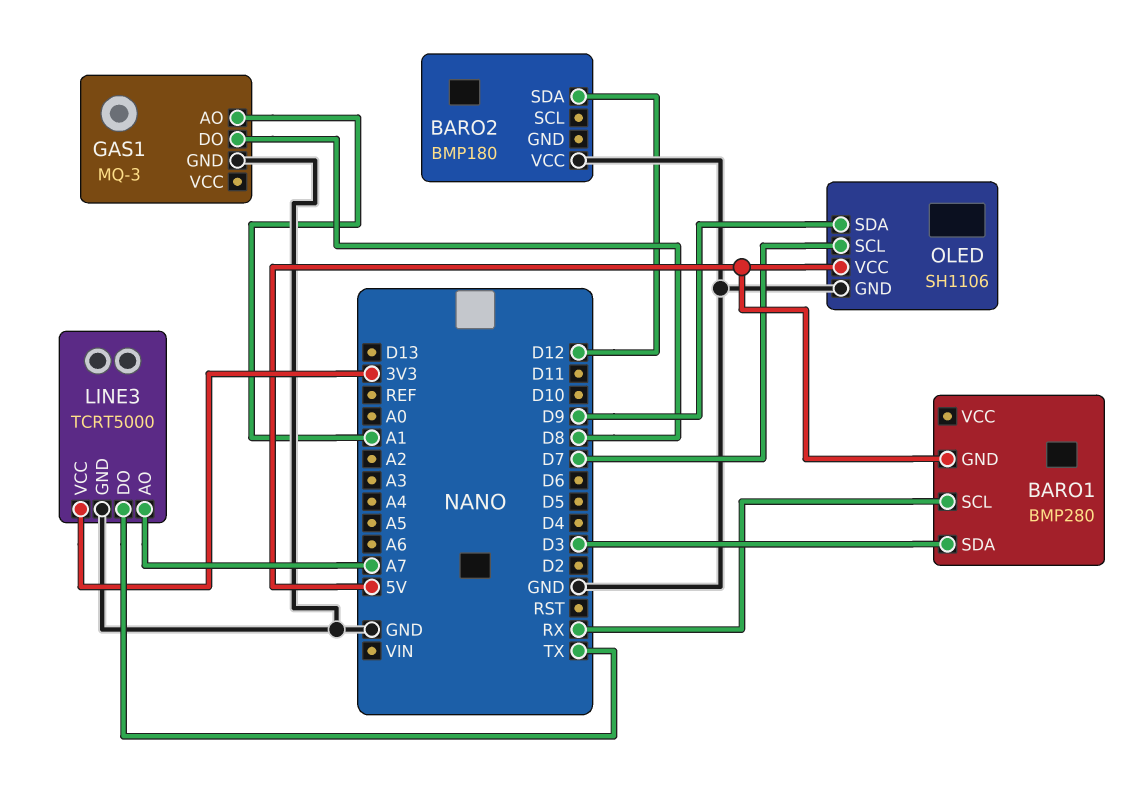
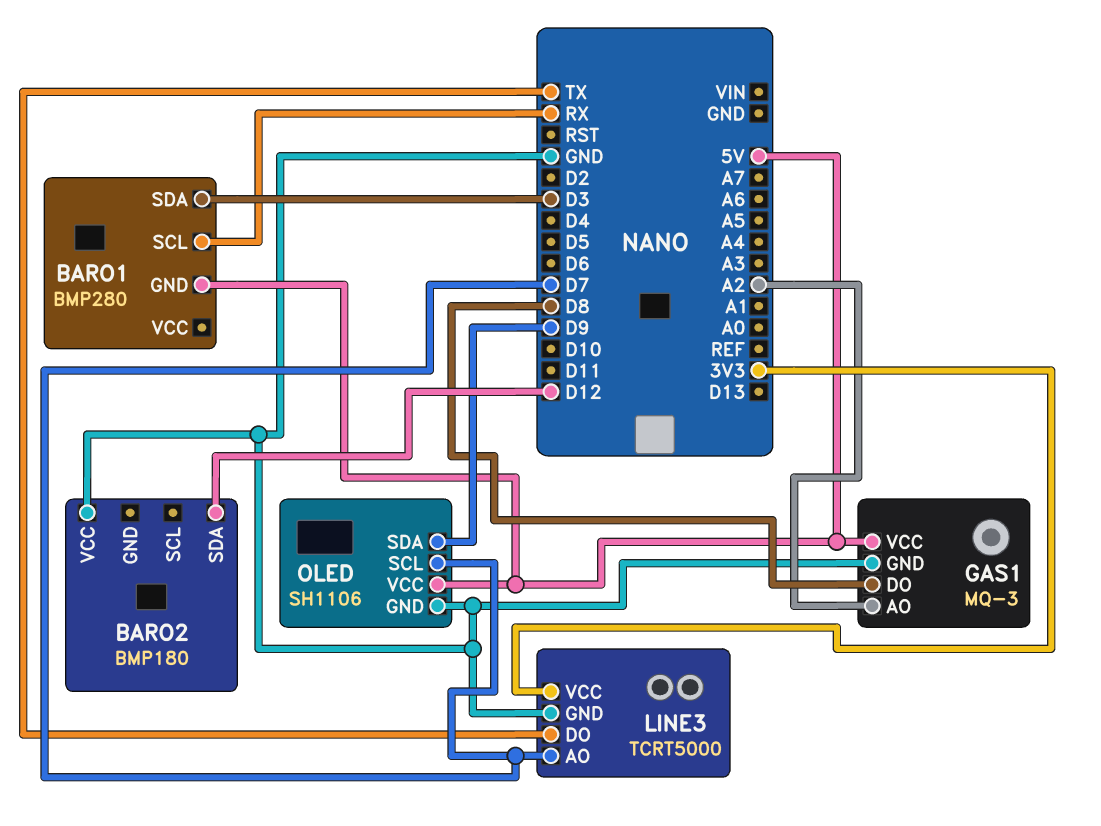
GAS1 pin AO: A1 -> A2
GAS1 pin VCC: none -> 5V
LINE3 pin AO: A7 -> D7

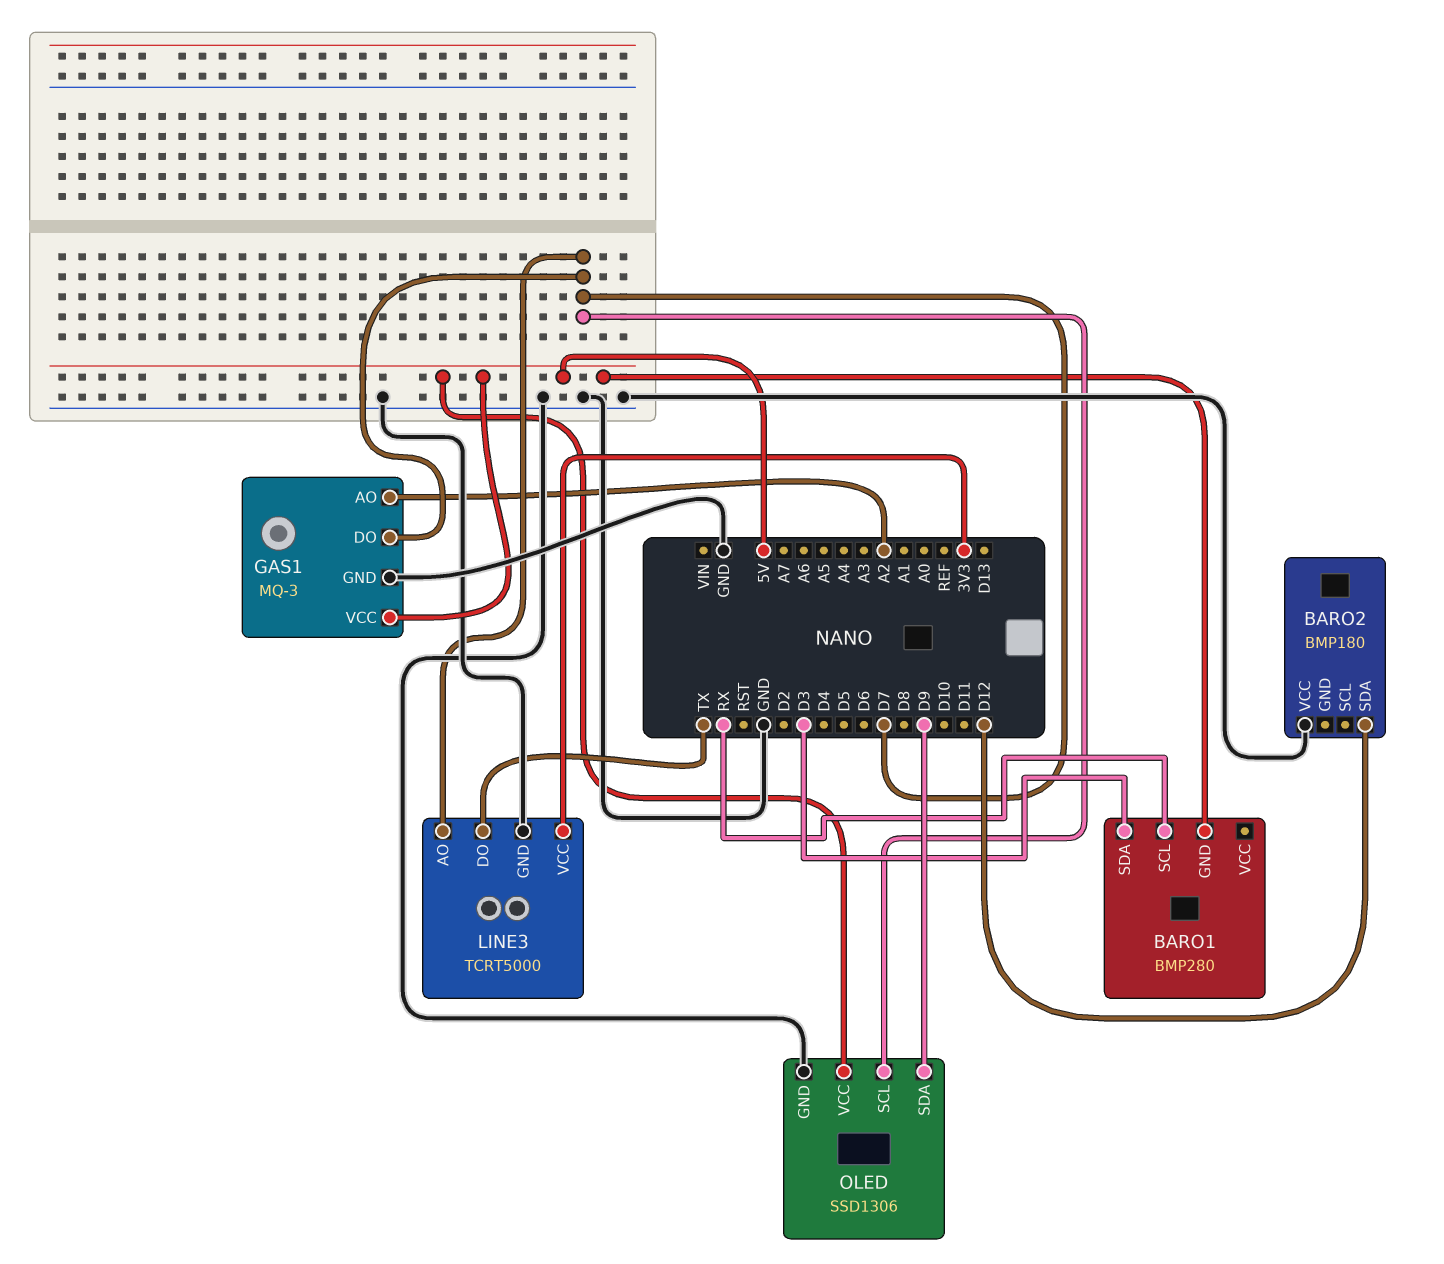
GAS1 pin DO: D8 -> D7
OLED: SH1106 -> SSD1306

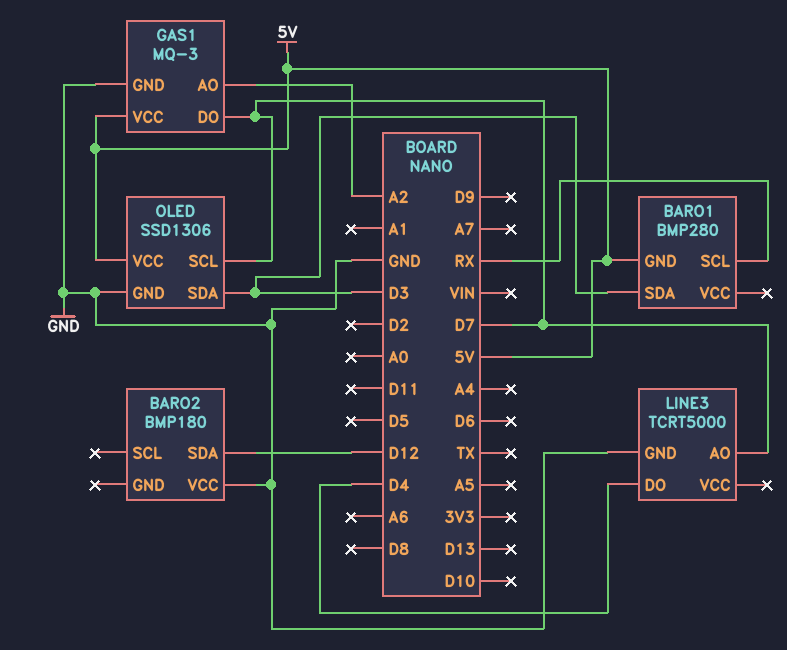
LINE3 pin DO: TX -> D4
LINE3 pin VCC: 3V3 -> none
OLED pin SDA: D9 -> D3

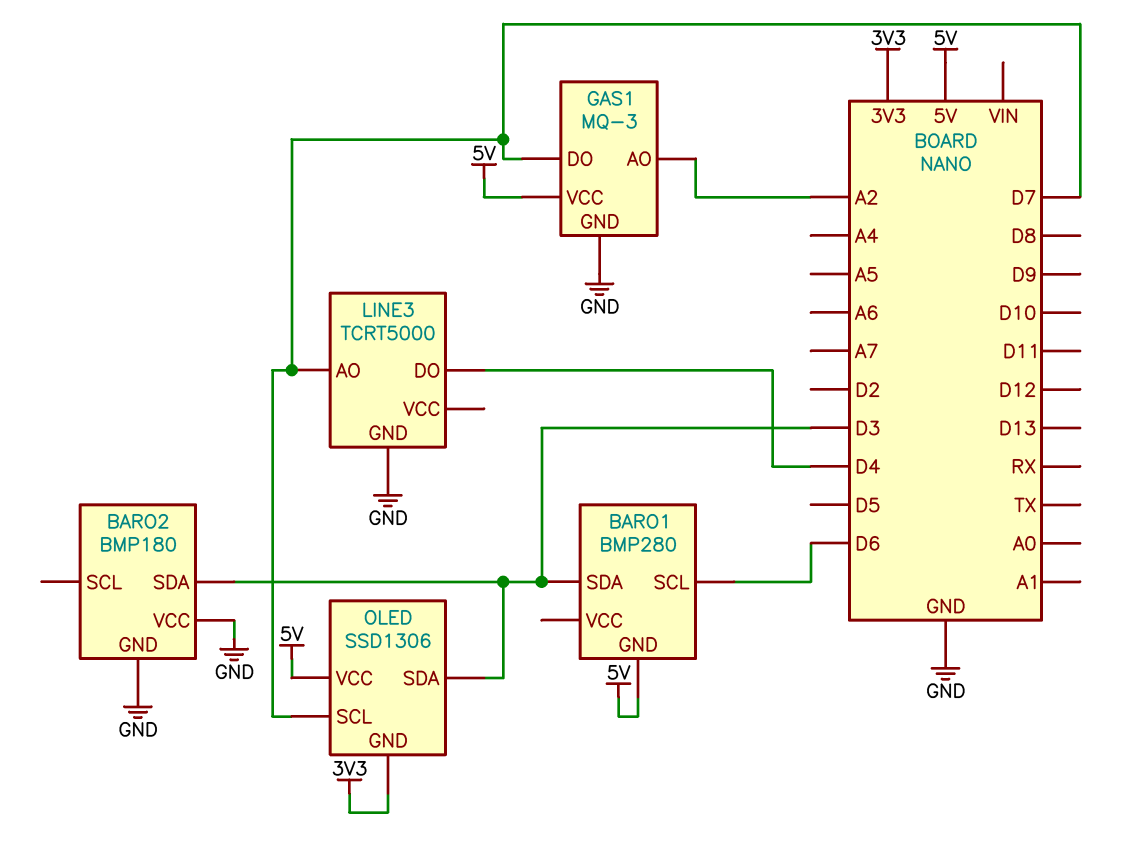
BARO1 pin SCL: RX -> D6
BARO2 pin GND: none -> GND
BARO2 pin SDA: D12 -> D3
OLED pin GND: GND -> 3V3

